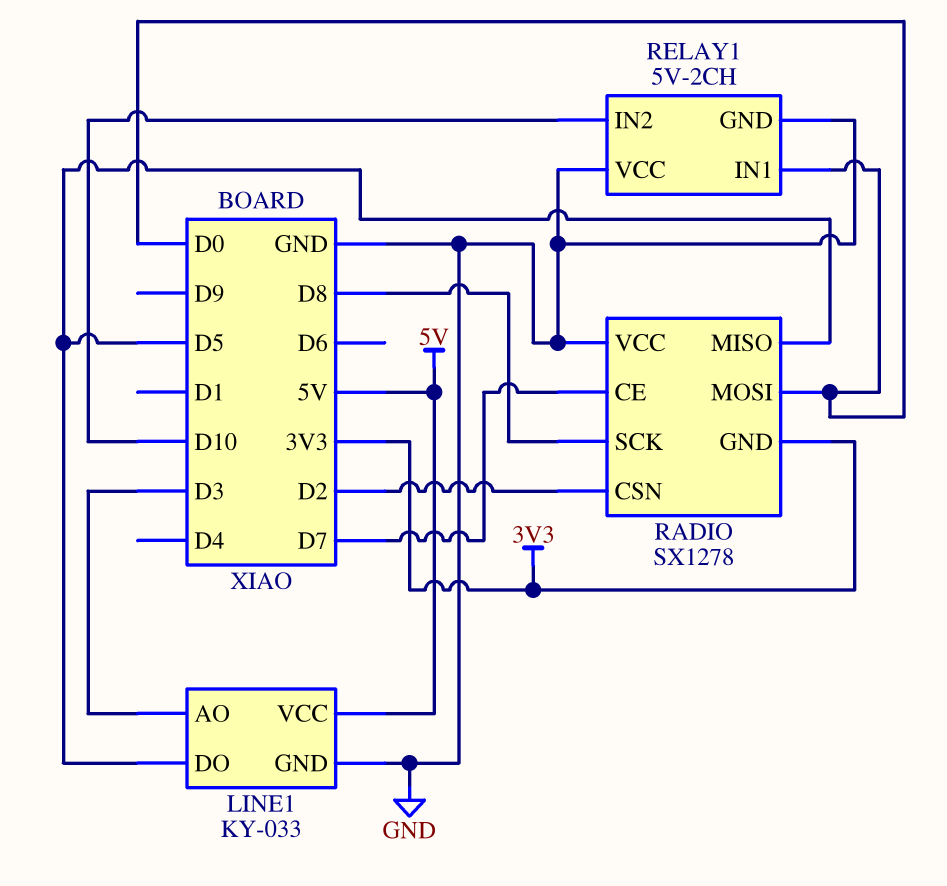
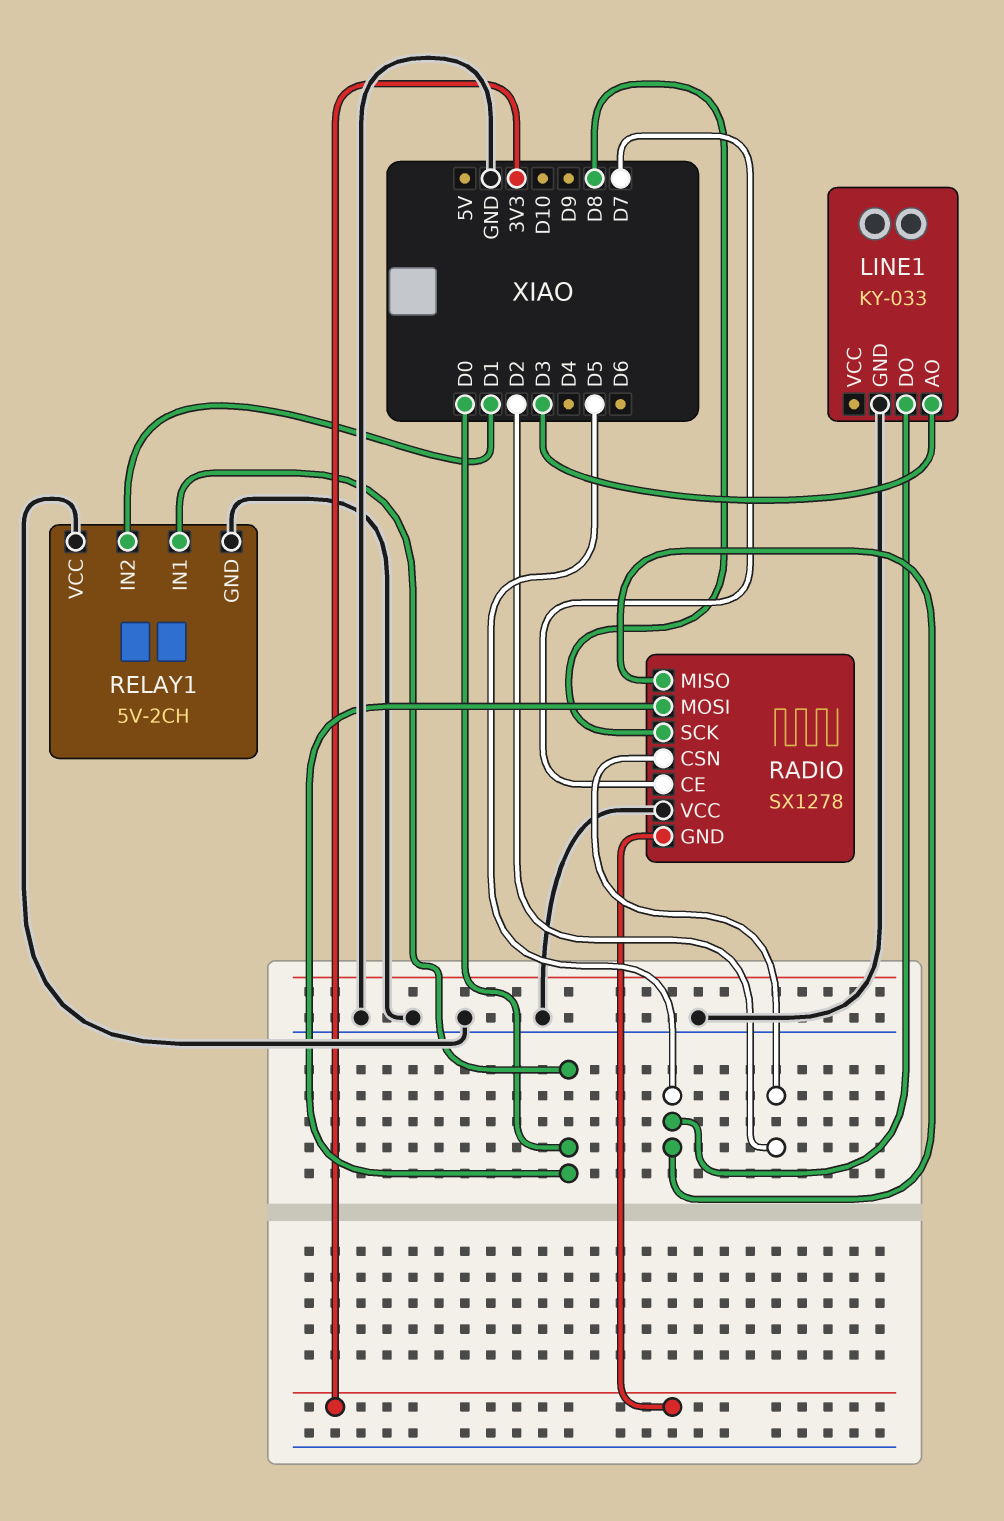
LINE1 pin VCC: 5V -> none
RELAY1 pin IN2: D10 -> D1

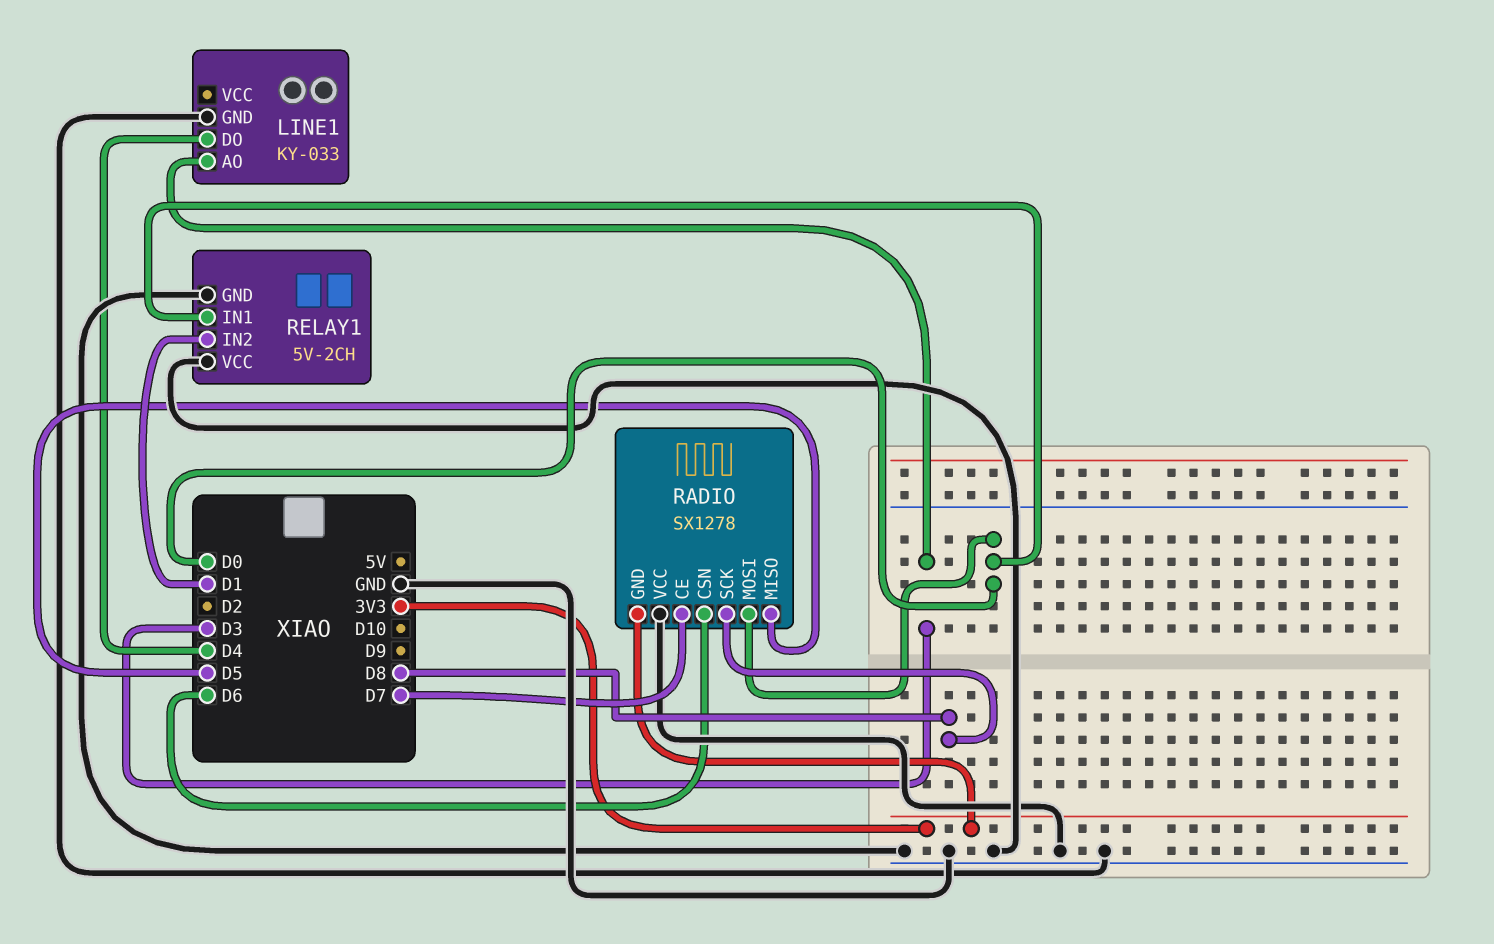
LINE1 pin DO: D5 -> D4
RADIO pin CSN: D2 -> D6

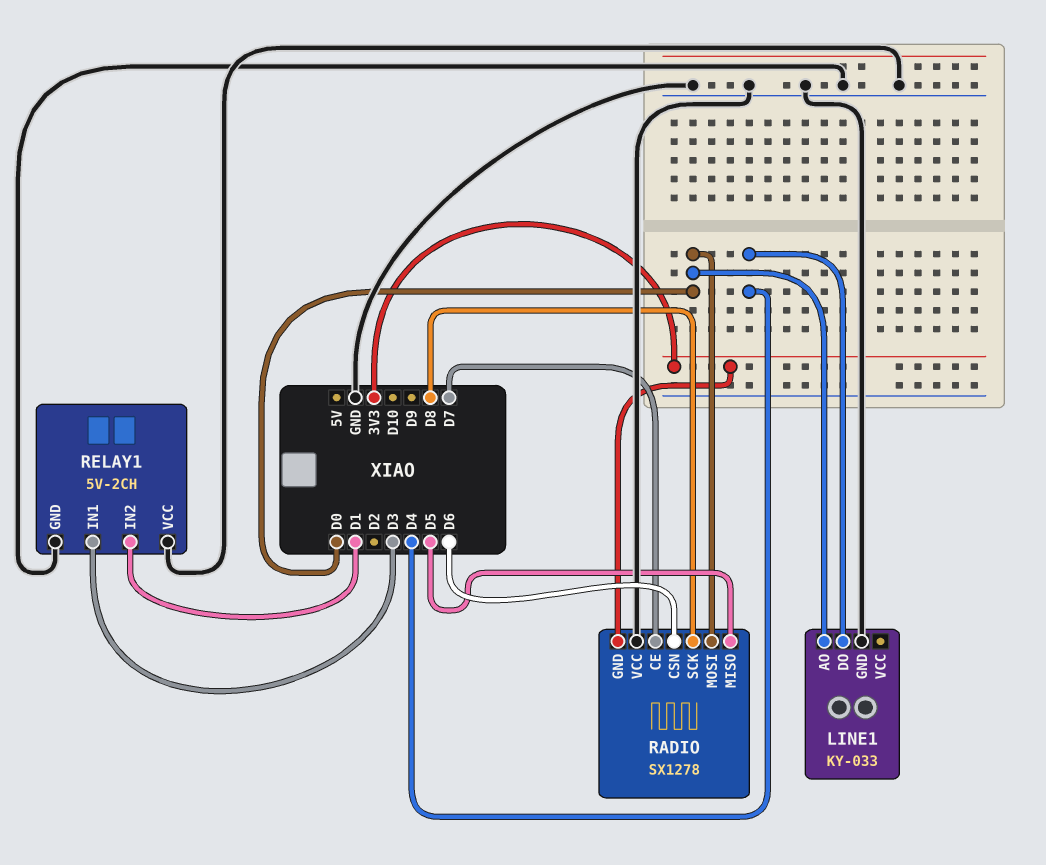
LINE1 pin AO: D3 -> D0
RELAY1 pin IN1: D0 -> D3

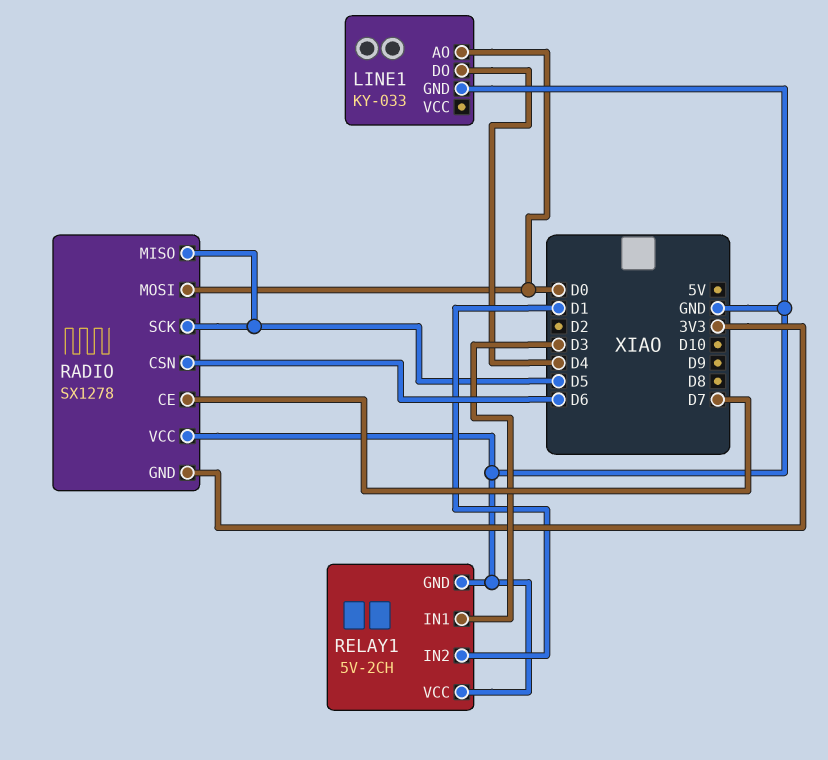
RADIO pin SCK: D8 -> D5

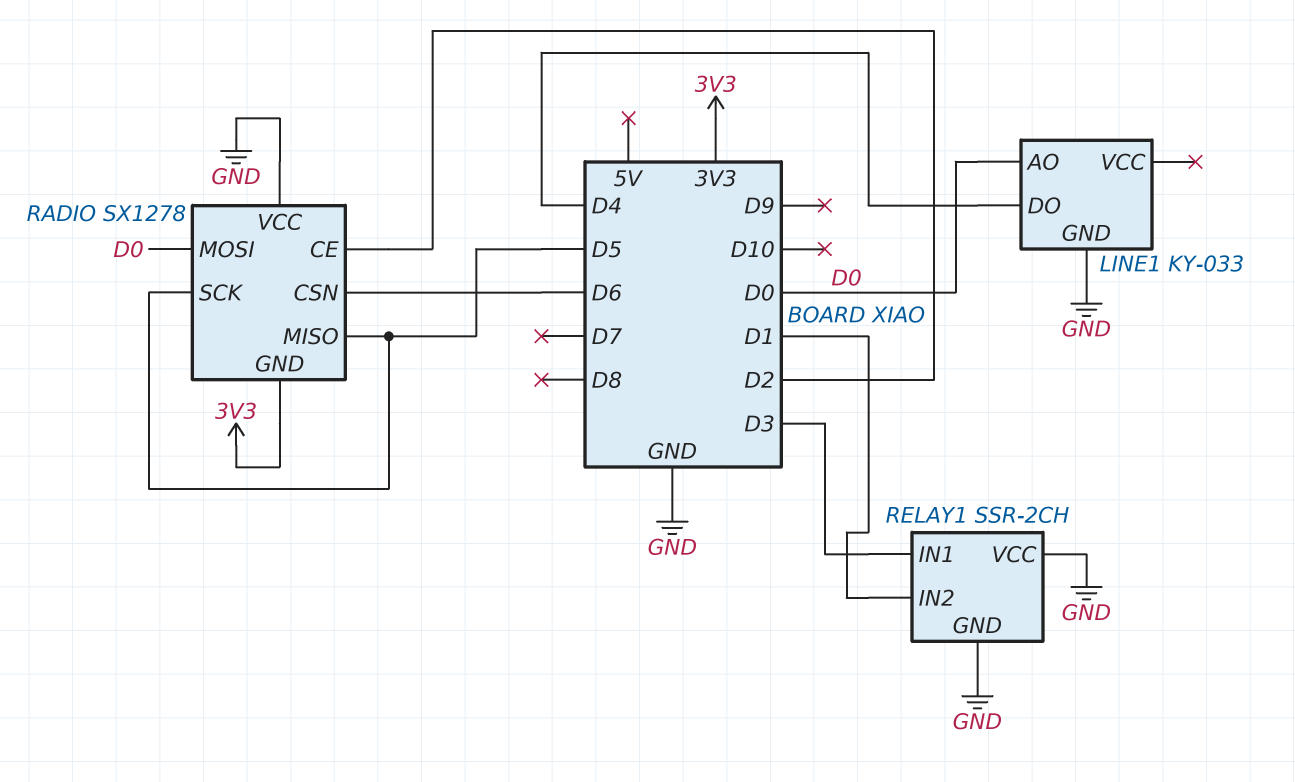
RADIO pin CE: D7 -> D2
RELAY1: 5V-2CH -> SSR-2CH

